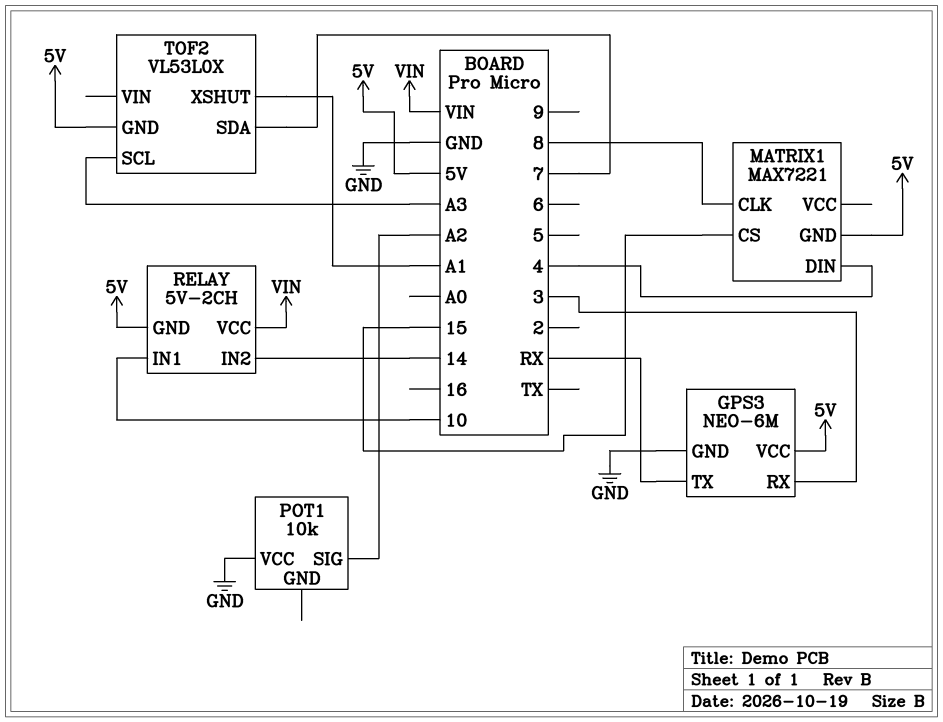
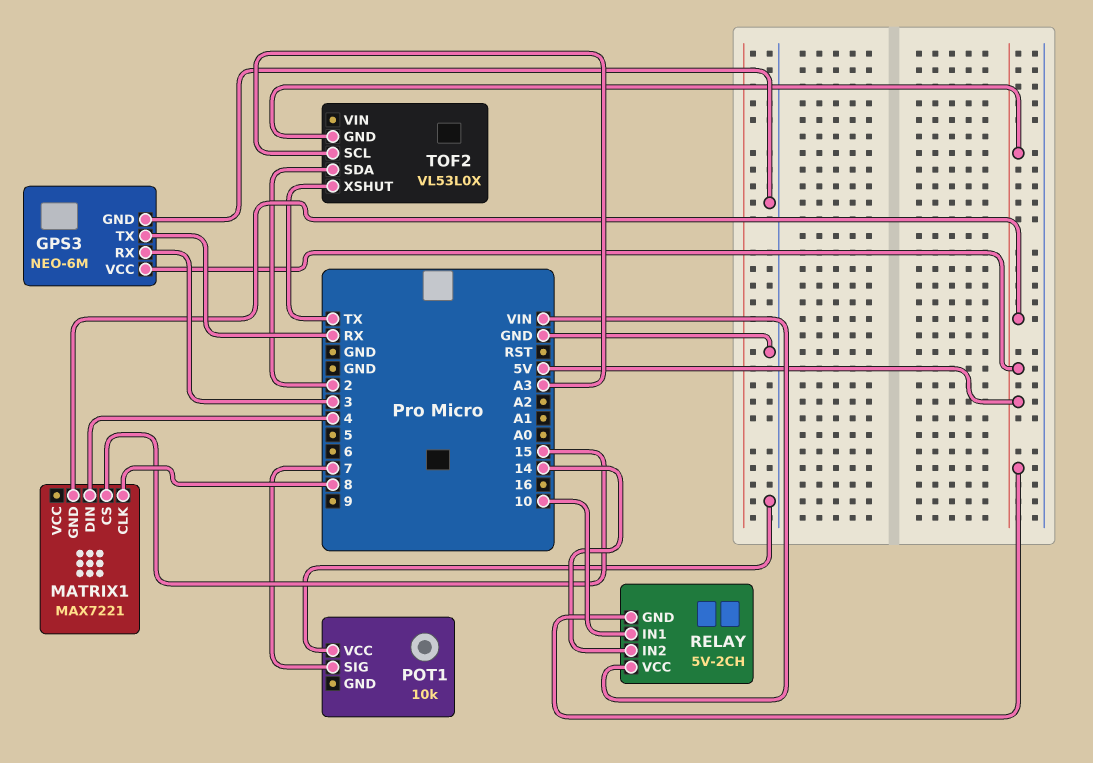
POT1 pin SIG: A2 -> 7
TOF2 pin SDA: 7 -> 2
TOF2 pin XSHUT: A1 -> TX

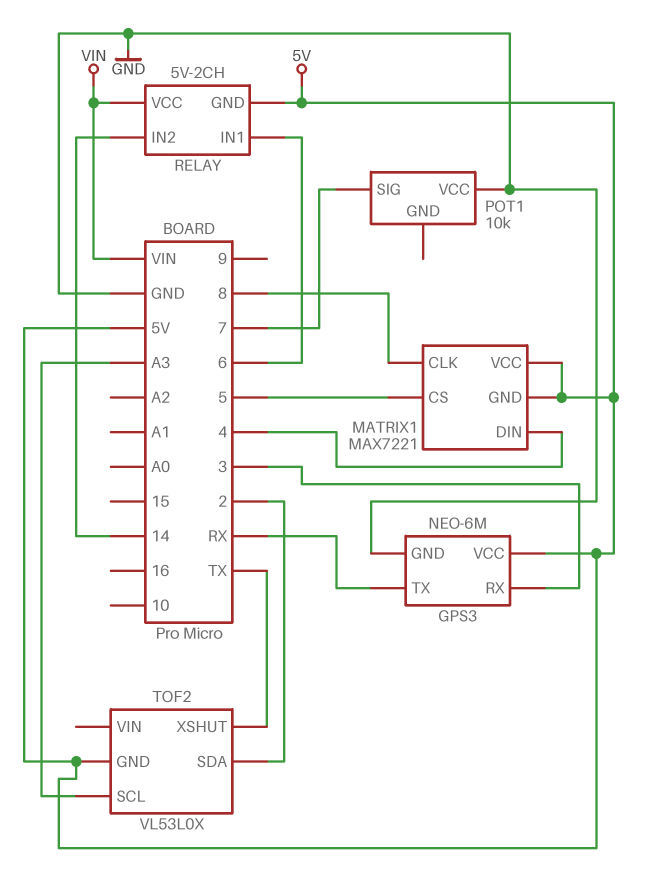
MATRIX1 pin CS: 15 -> 5
MATRIX1 pin VCC: none -> 5V
RELAY pin IN1: 10 -> 6

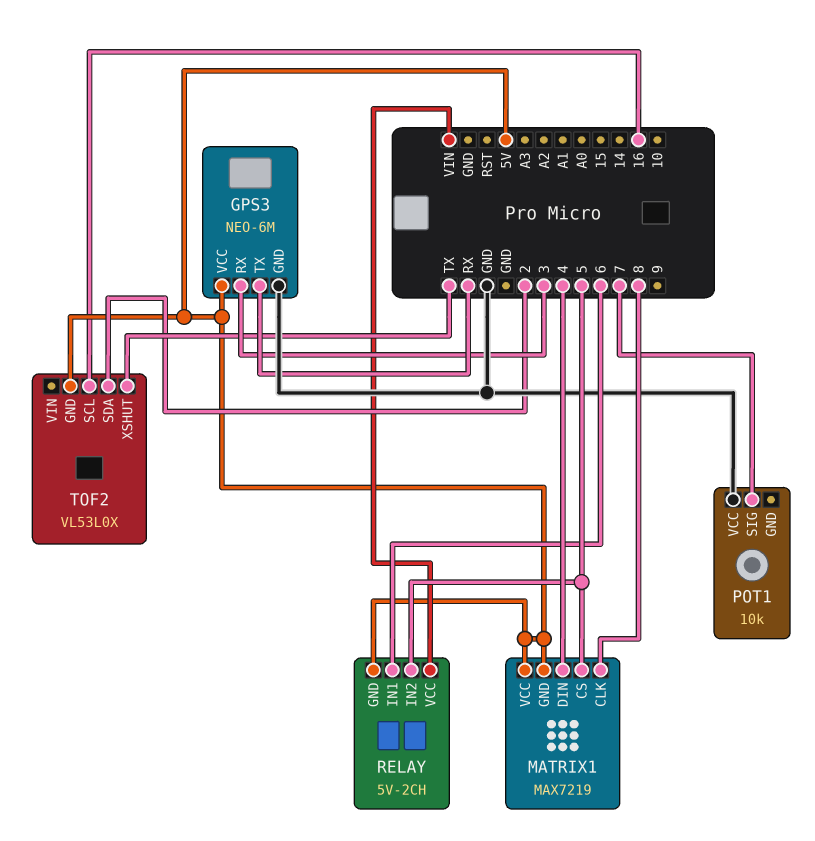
MATRIX1: MAX7221 -> MAX7219
RELAY pin IN2: 14 -> 5
TOF2 pin SCL: A3 -> 16

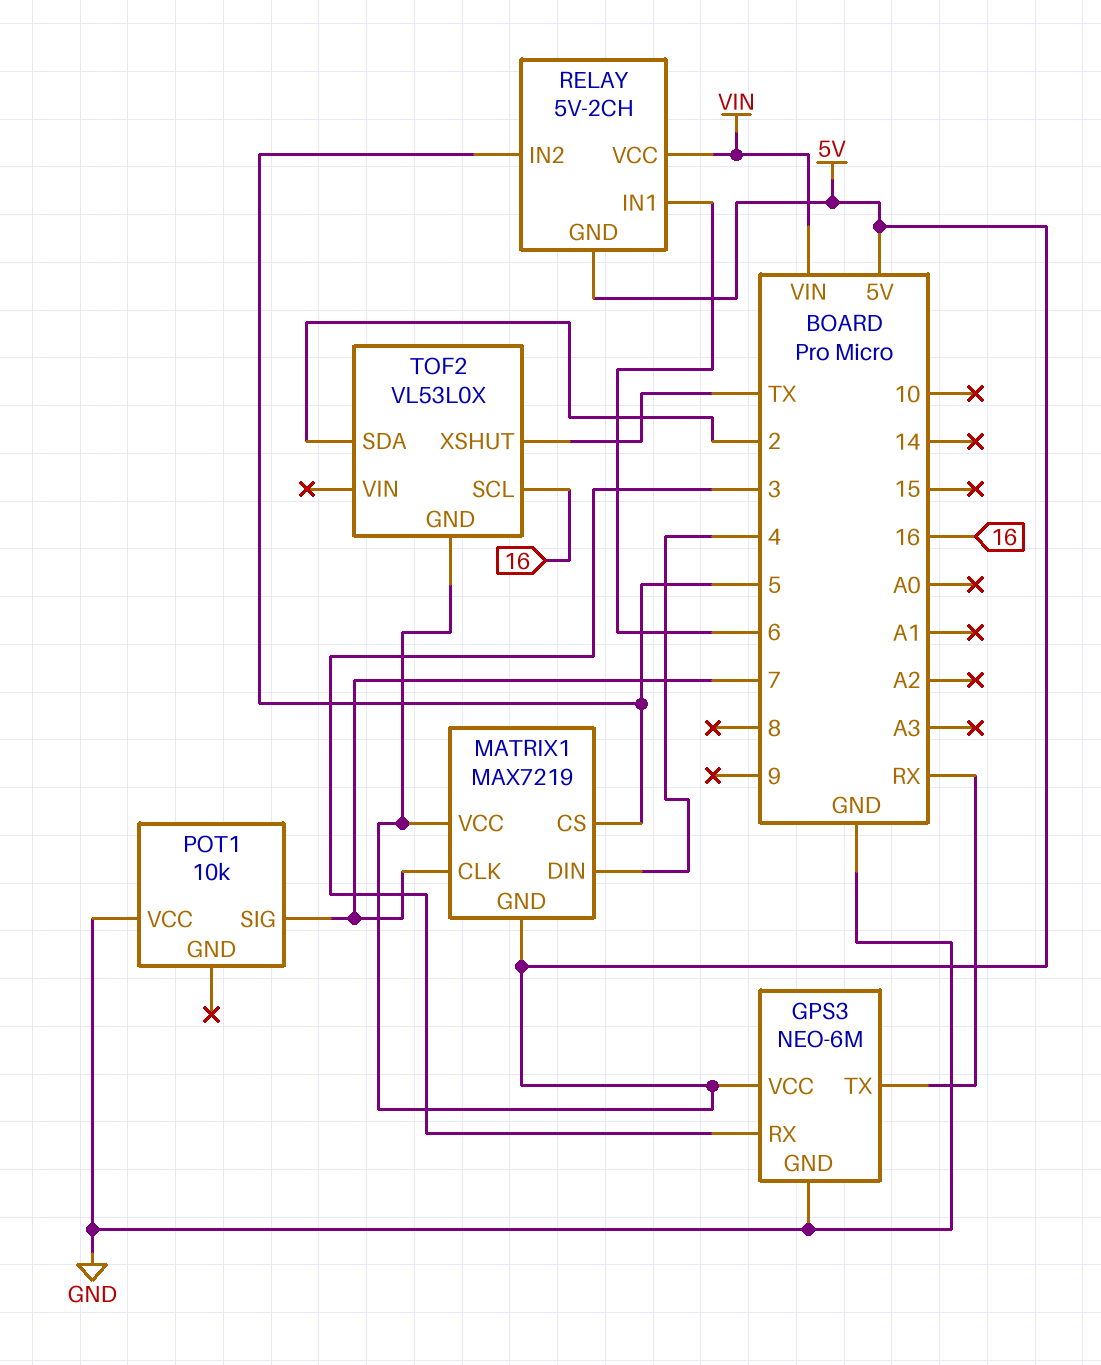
MATRIX1 pin CLK: 8 -> 7

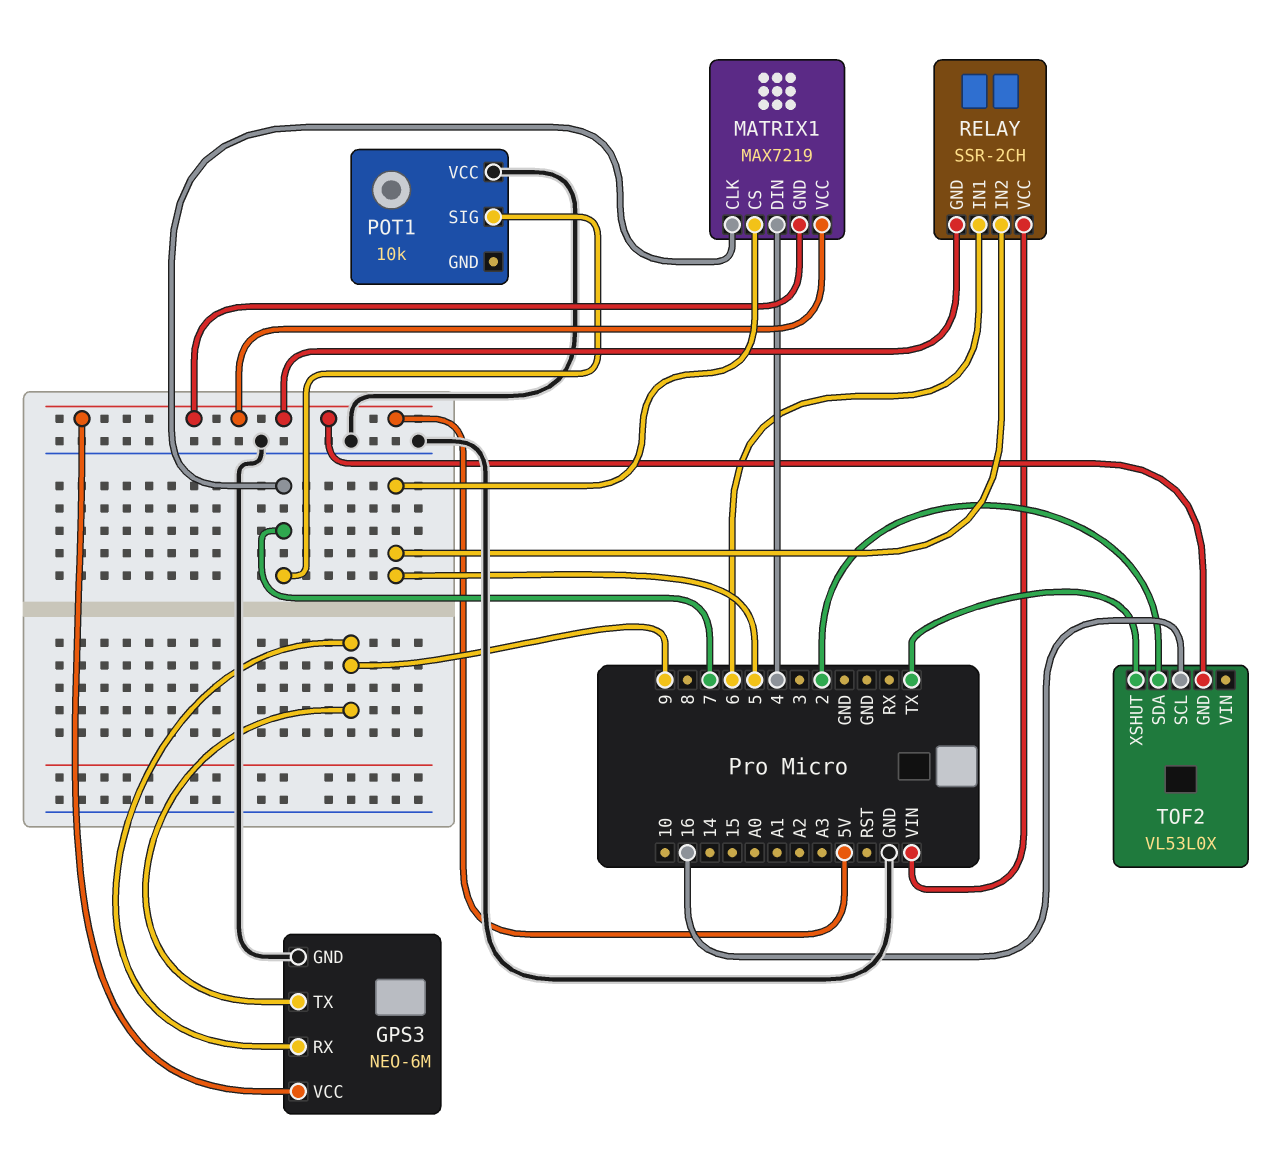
GPS3 pin RX: 3 -> 9
GPS3 pin TX: RX -> 9
RELAY: 5V-2CH -> SSR-2CH

